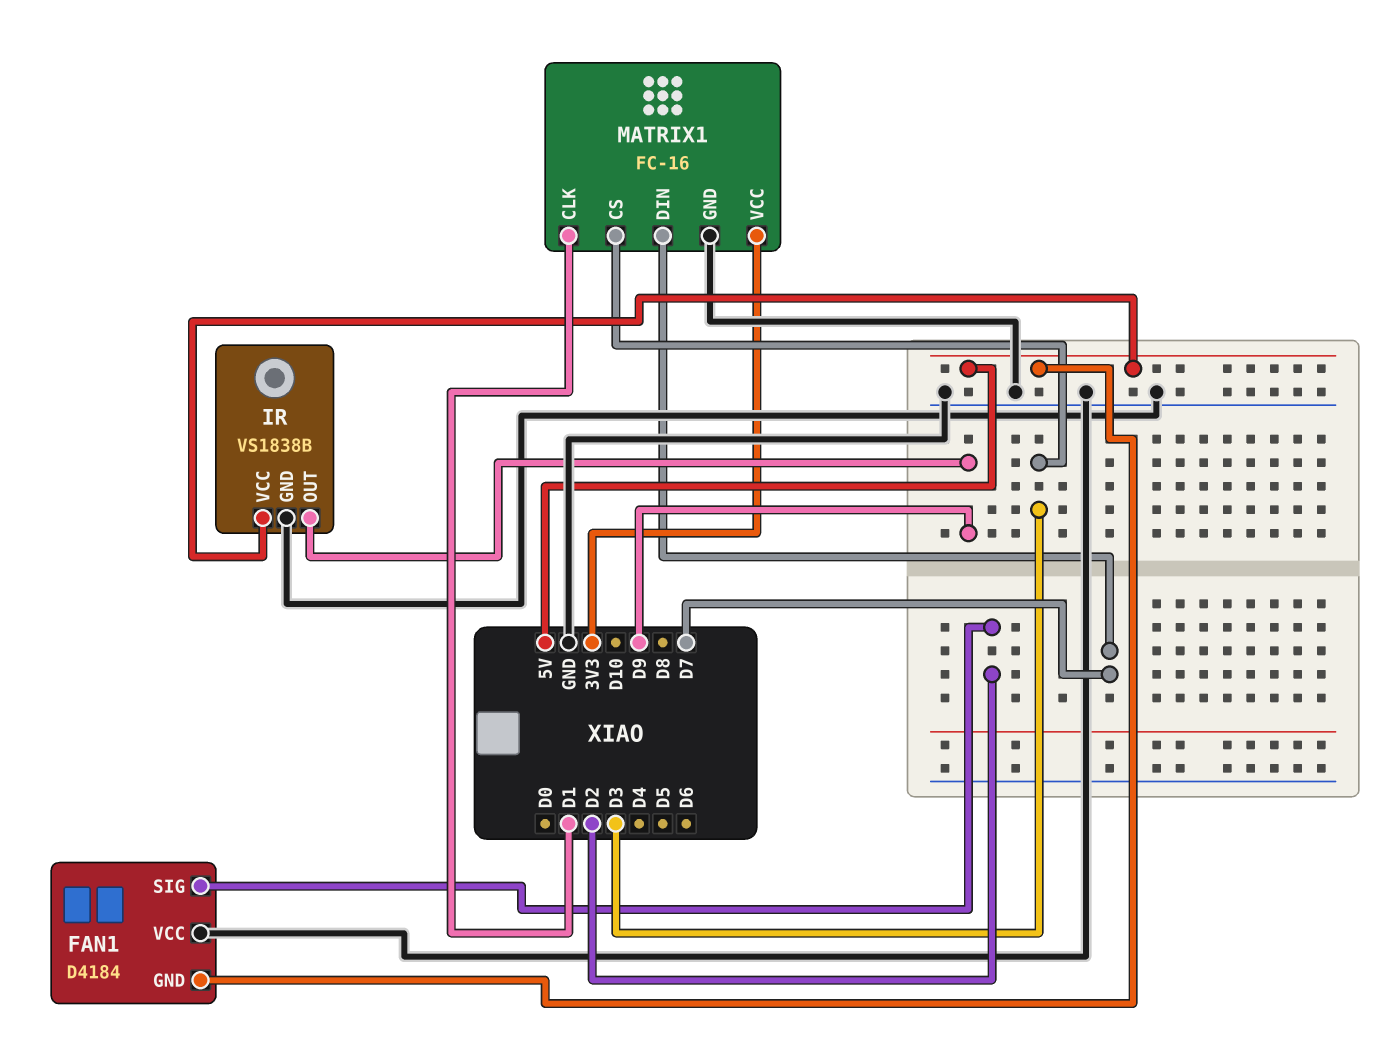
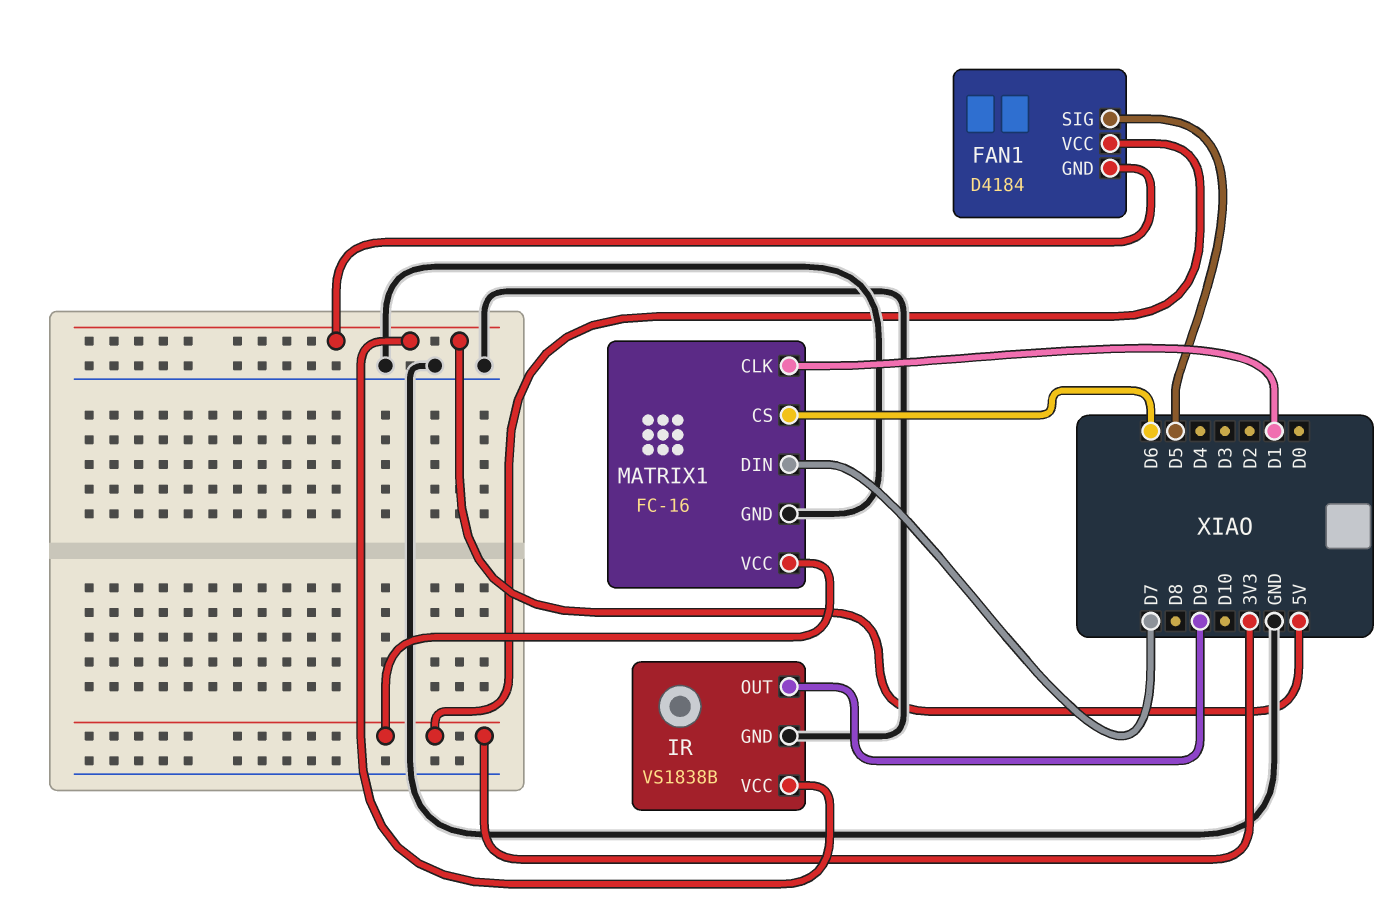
FAN1 pin SIG: D2 -> D5
FAN1 pin VCC: GND -> 3V3
MATRIX1 pin CS: D3 -> D6

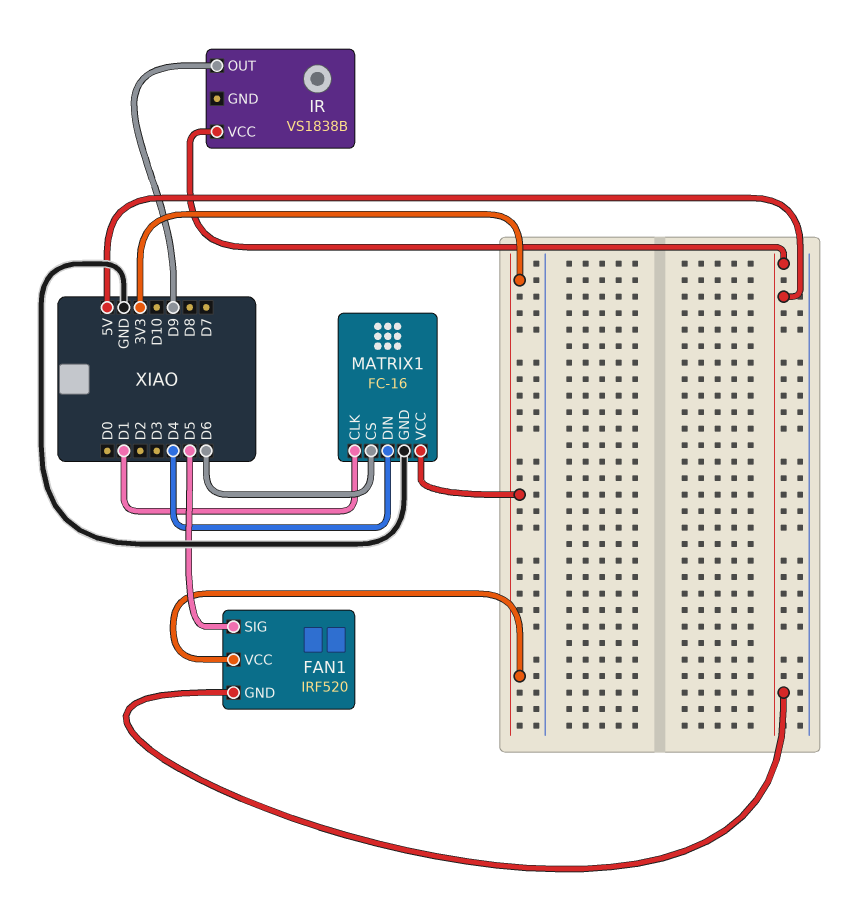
FAN1: D4184 -> IRF520
IR pin GND: GND -> none
MATRIX1 pin DIN: D7 -> D4

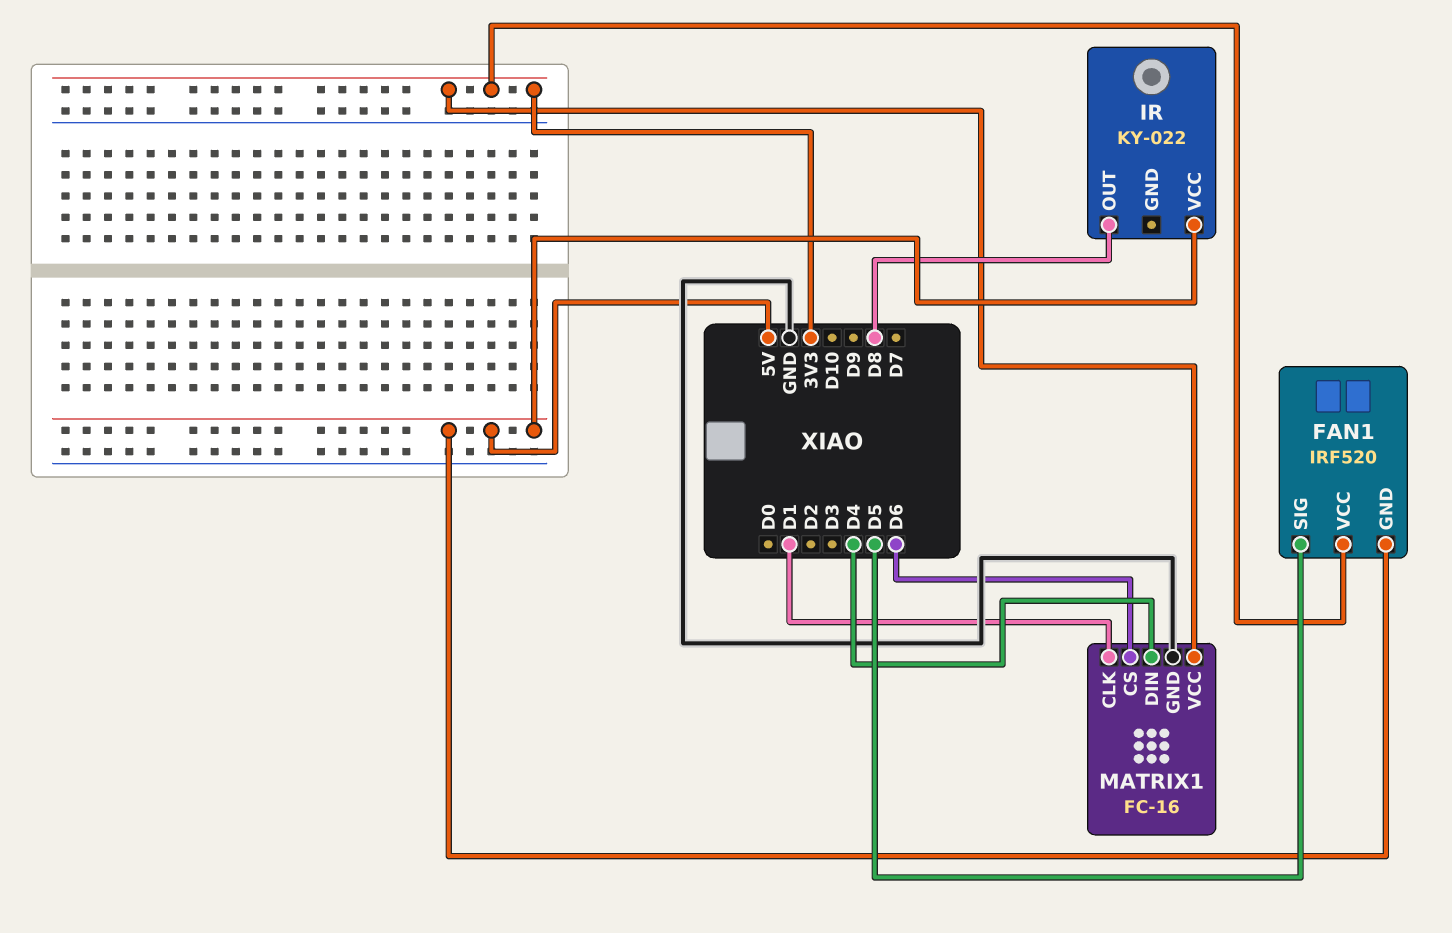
IR: VS1838B -> KY-022
IR pin OUT: D9 -> D8

